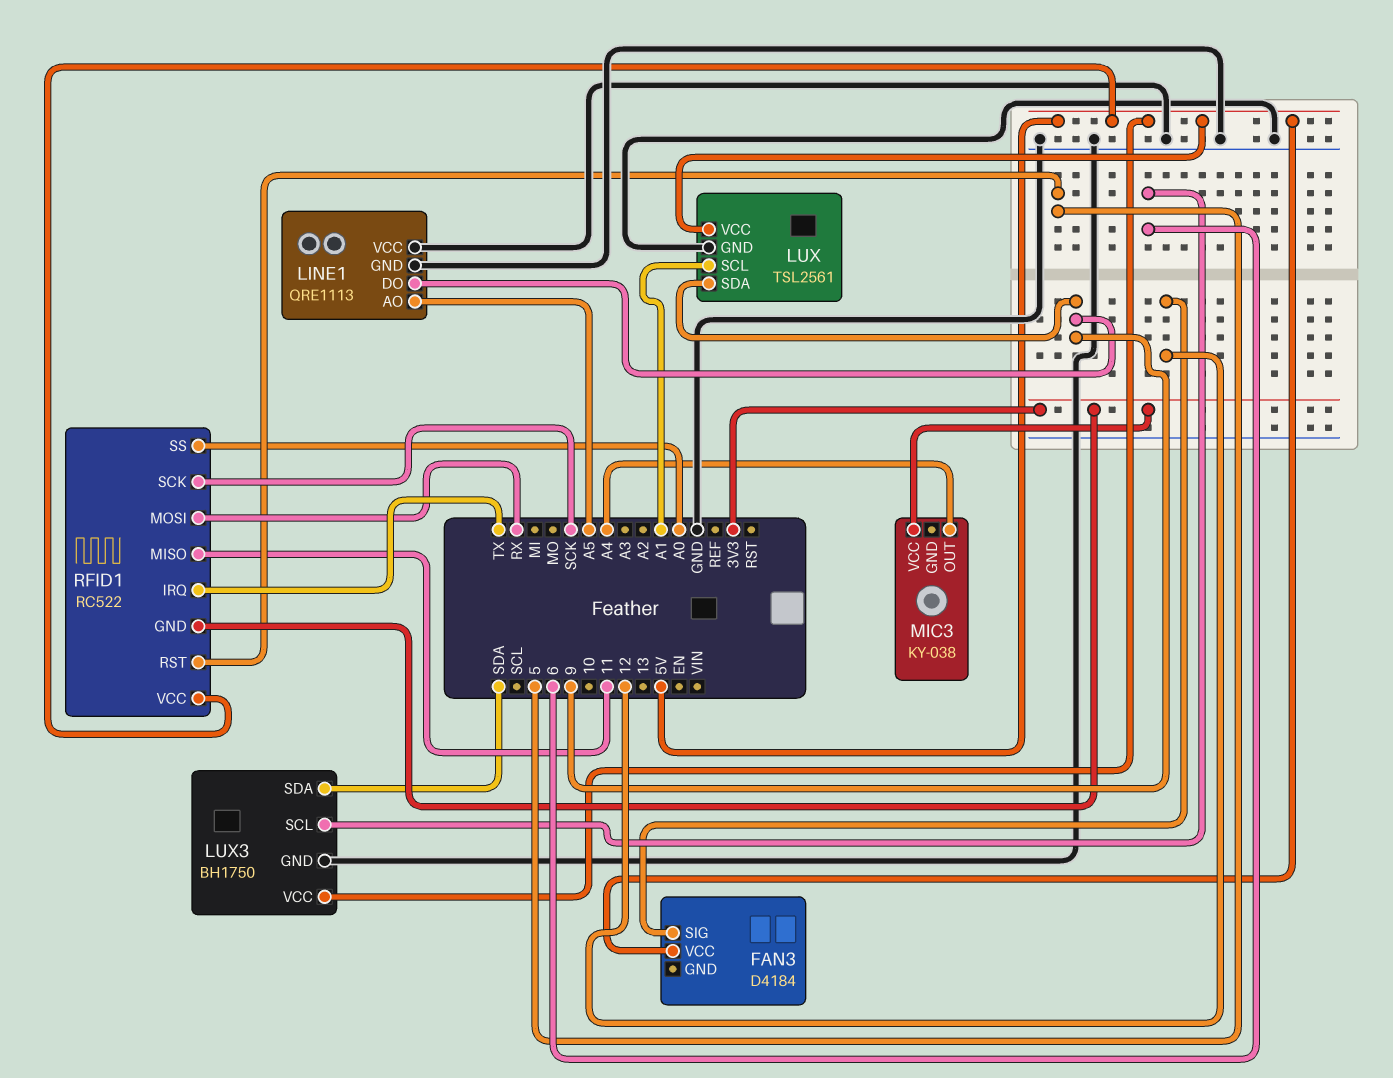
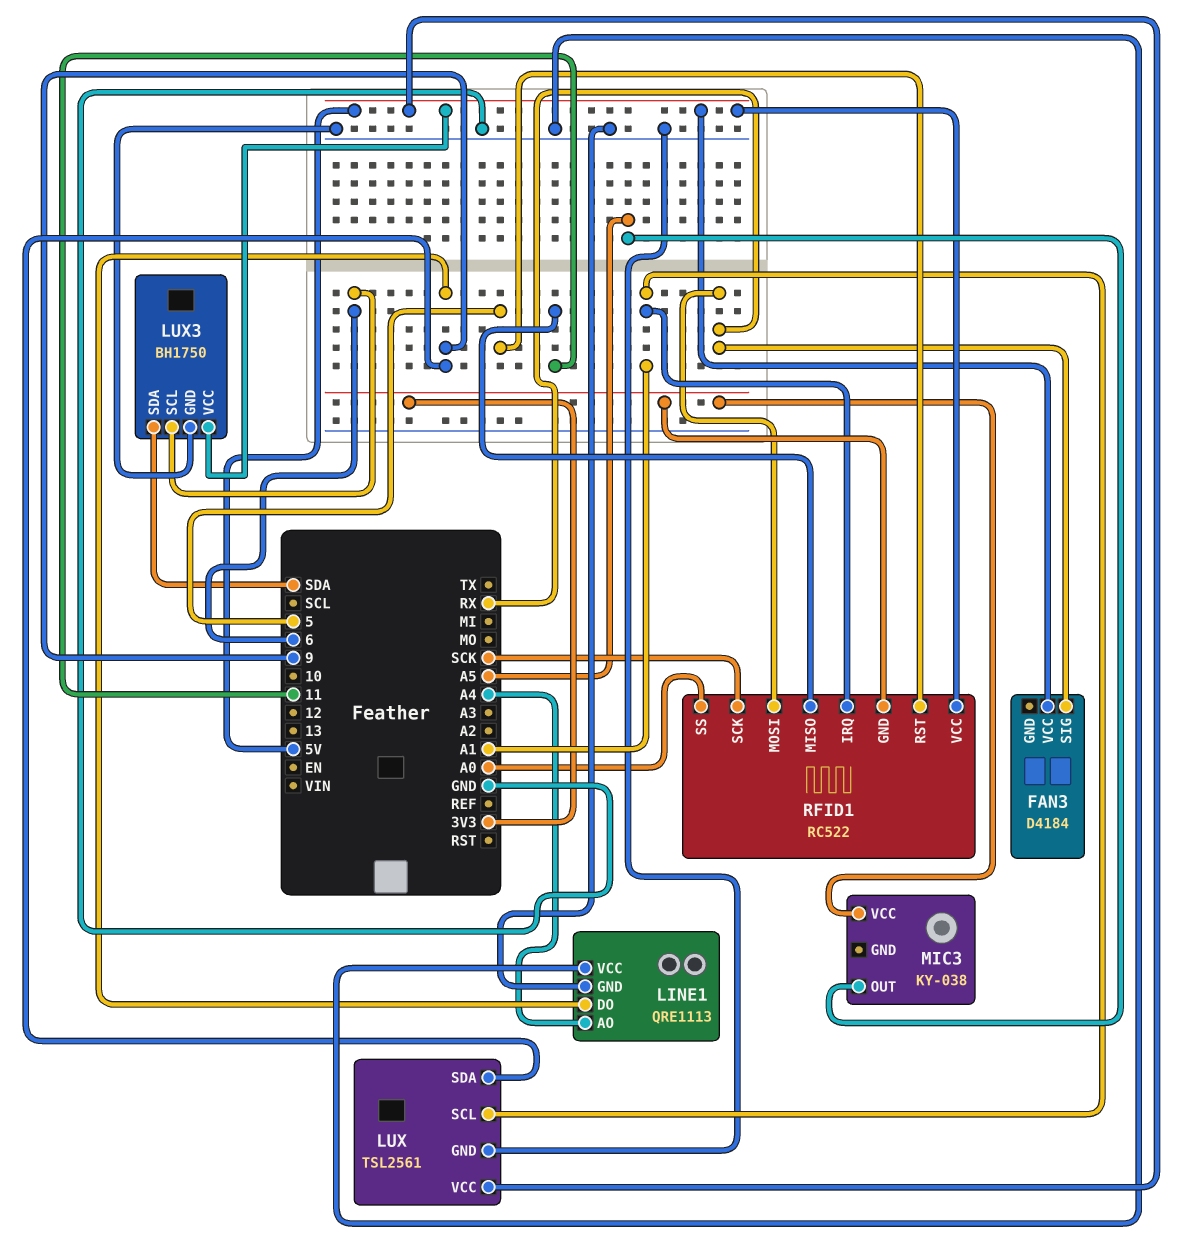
FAN3 pin SIG: 12 -> RX
LINE1 pin AO: A5 -> A4
MIC3 pin OUT: A4 -> A5
RFID1 pin IRQ: TX -> A1

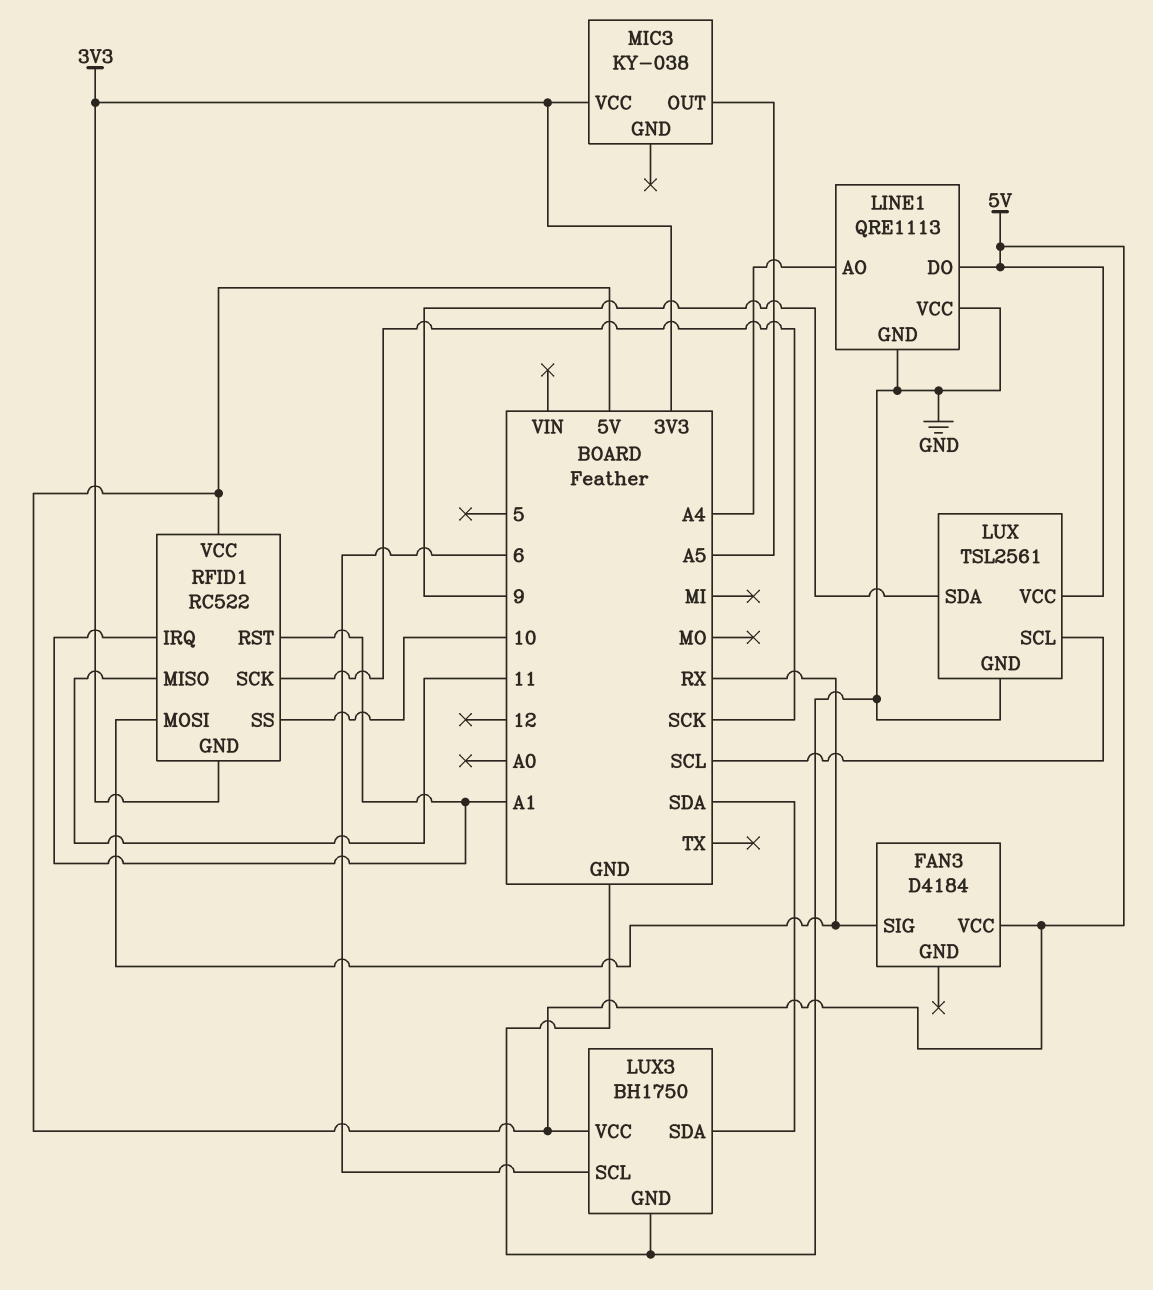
LINE1 pin DO: 9 -> 5V
LUX pin SCL: A1 -> SCL
RFID1 pin RST: 5 -> A1
RFID1 pin SS: A0 -> 10

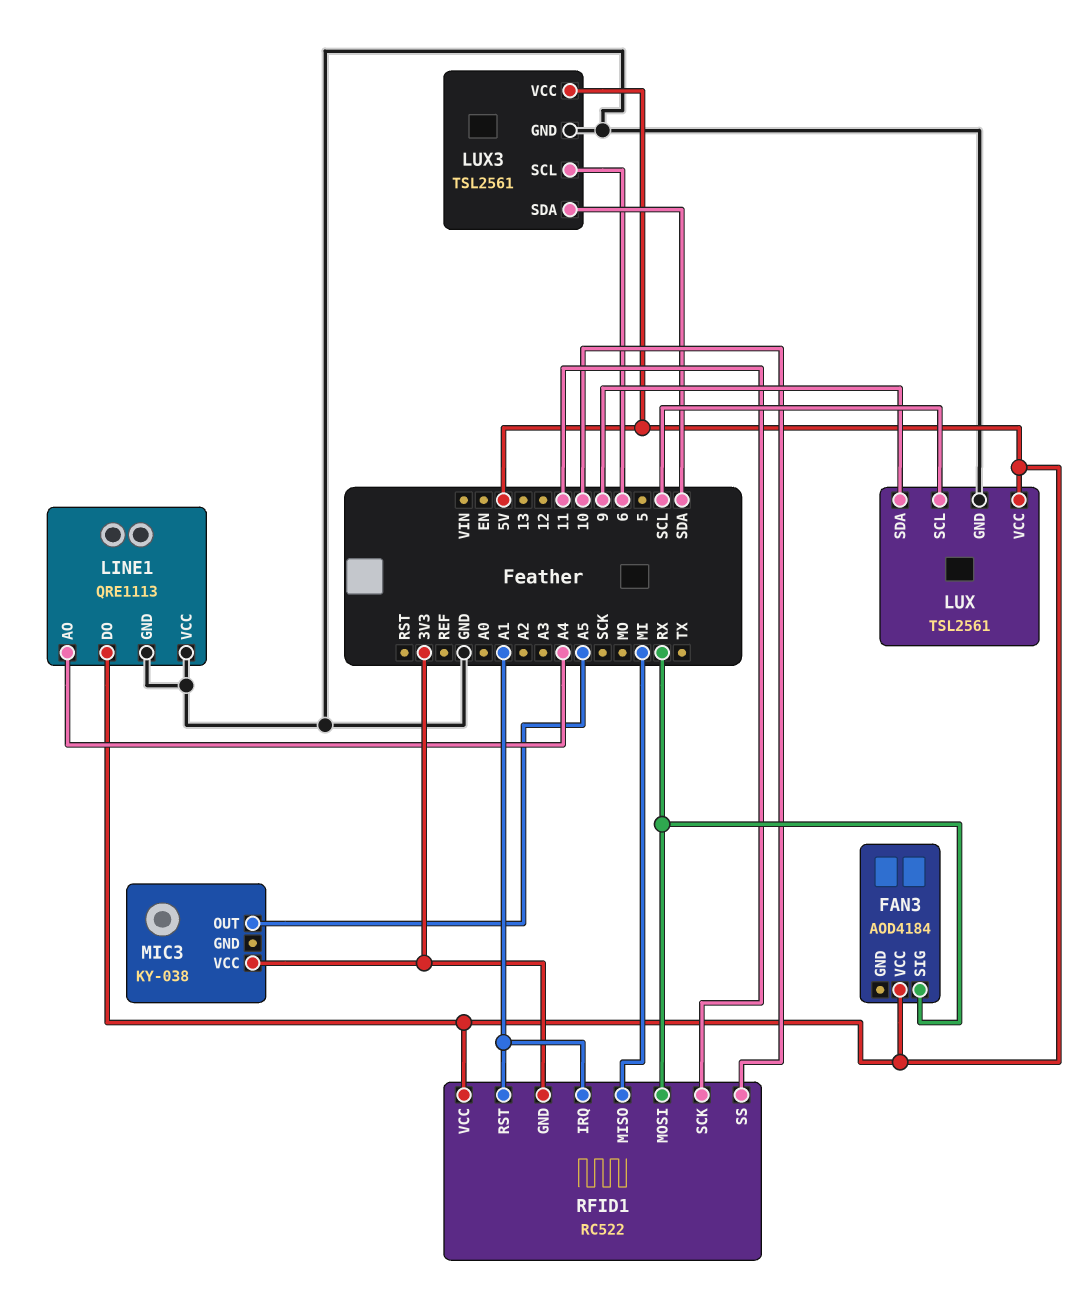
FAN3: D4184 -> AOD4184
LUX3: BH1750 -> TSL2561
RFID1 pin MISO: 11 -> MI
RFID1 pin SCK: SCK -> 11

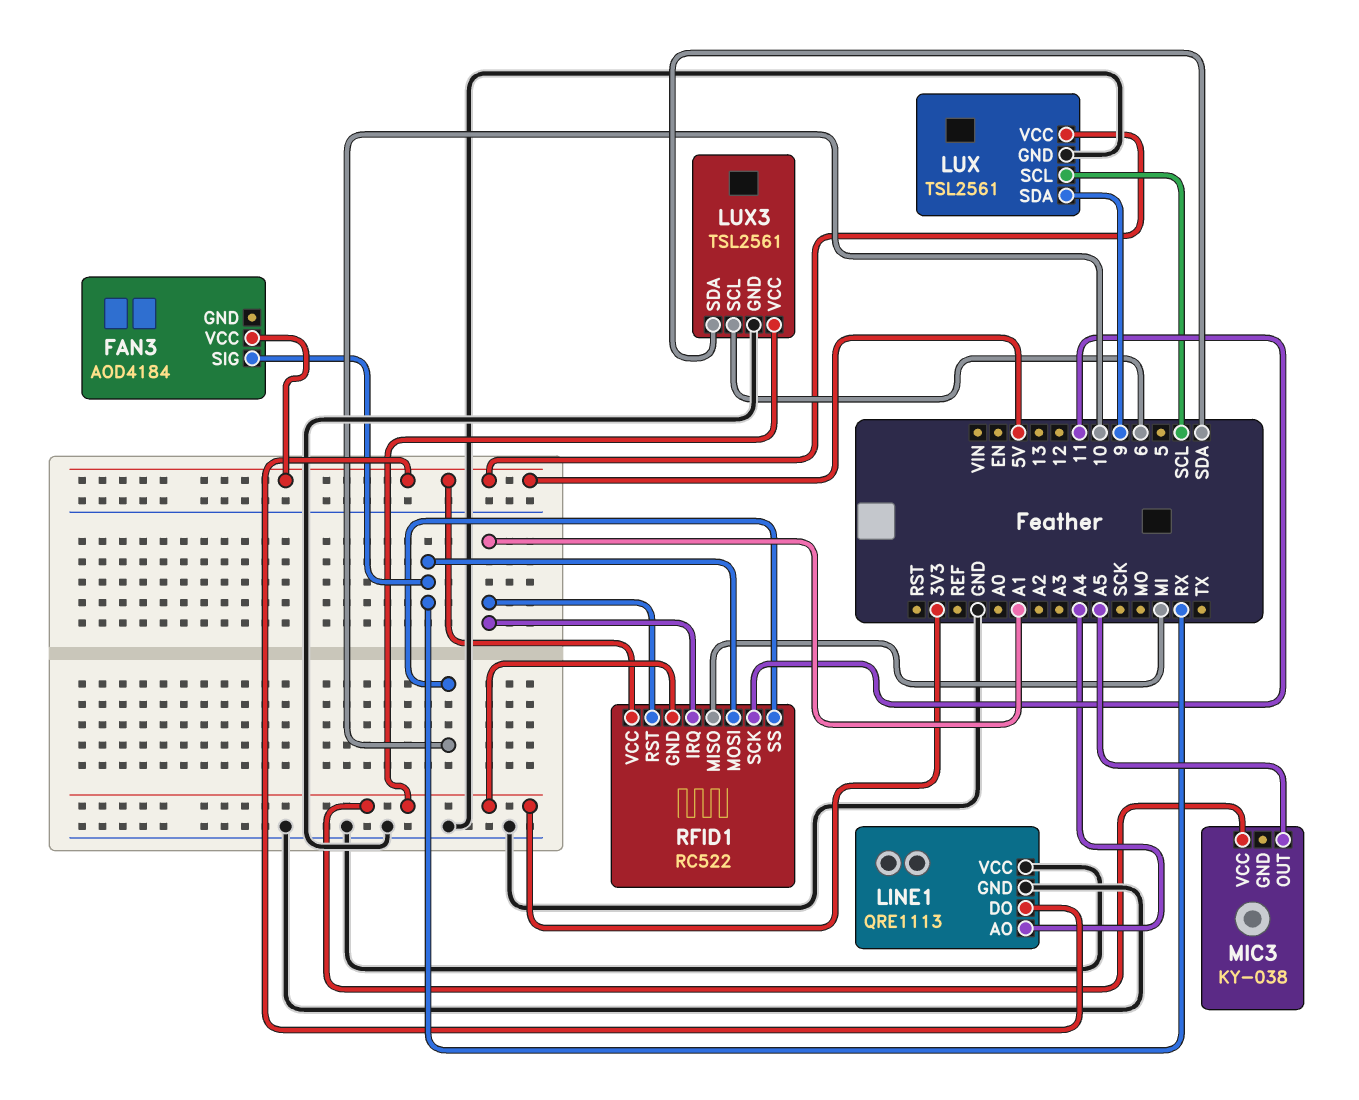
LUX3 pin VCC: 5V -> 3V3

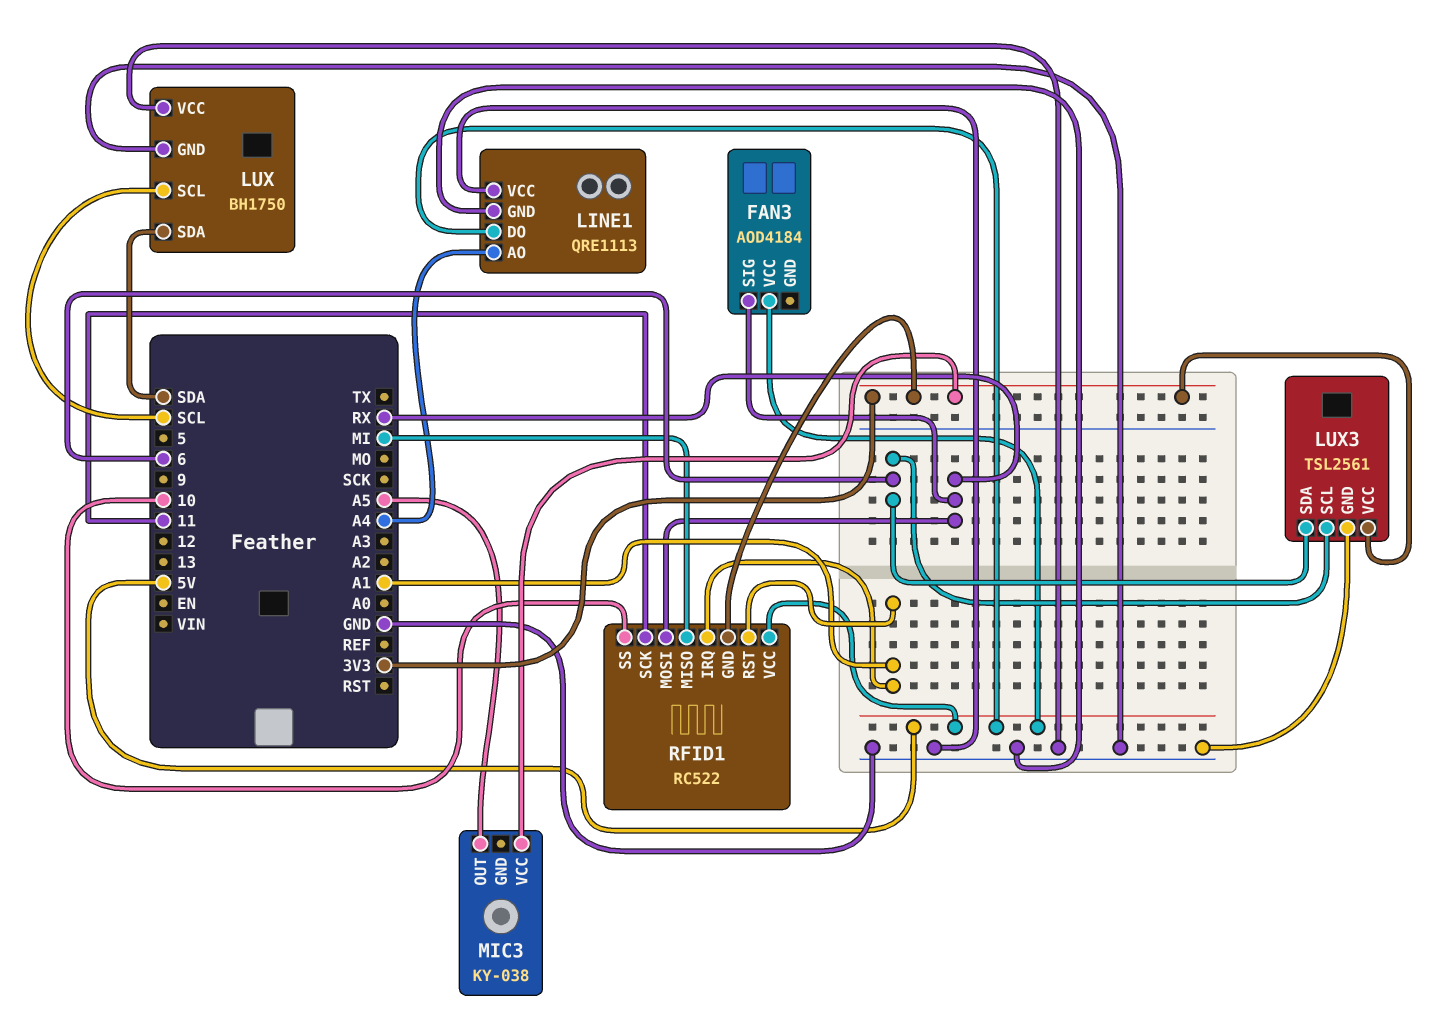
LUX: TSL2561 -> BH1750
LUX pin SDA: 9 -> SDA
LUX pin VCC: 5V -> GND
LUX3 pin SDA: SDA -> 6

